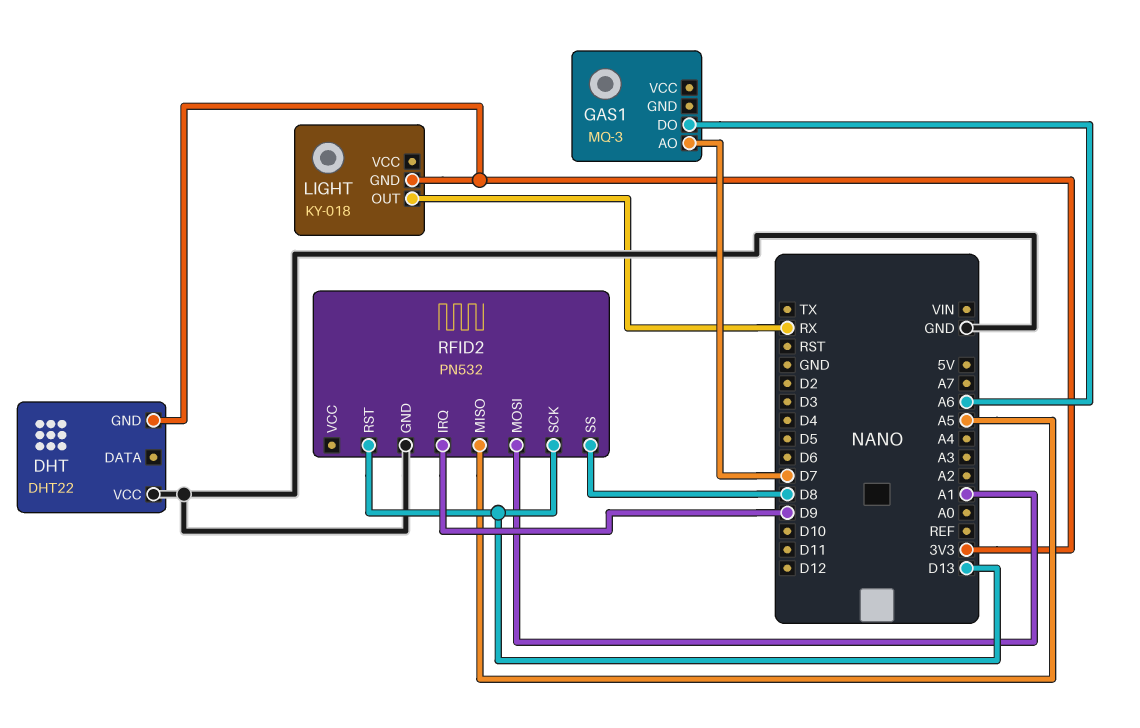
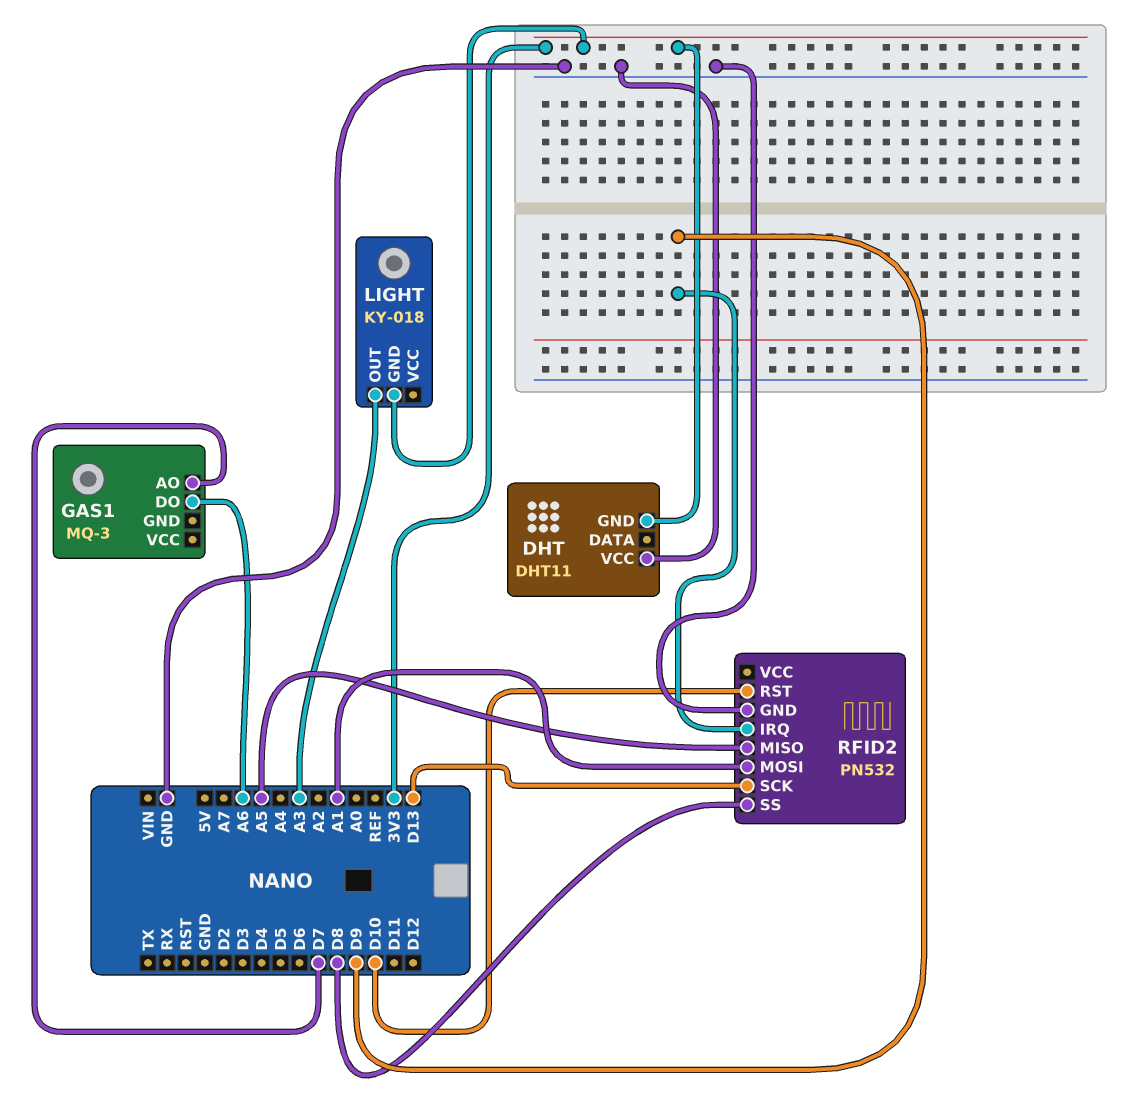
DHT: DHT22 -> DHT11
LIGHT pin OUT: RX -> A3
RFID2 pin RST: D13 -> D10

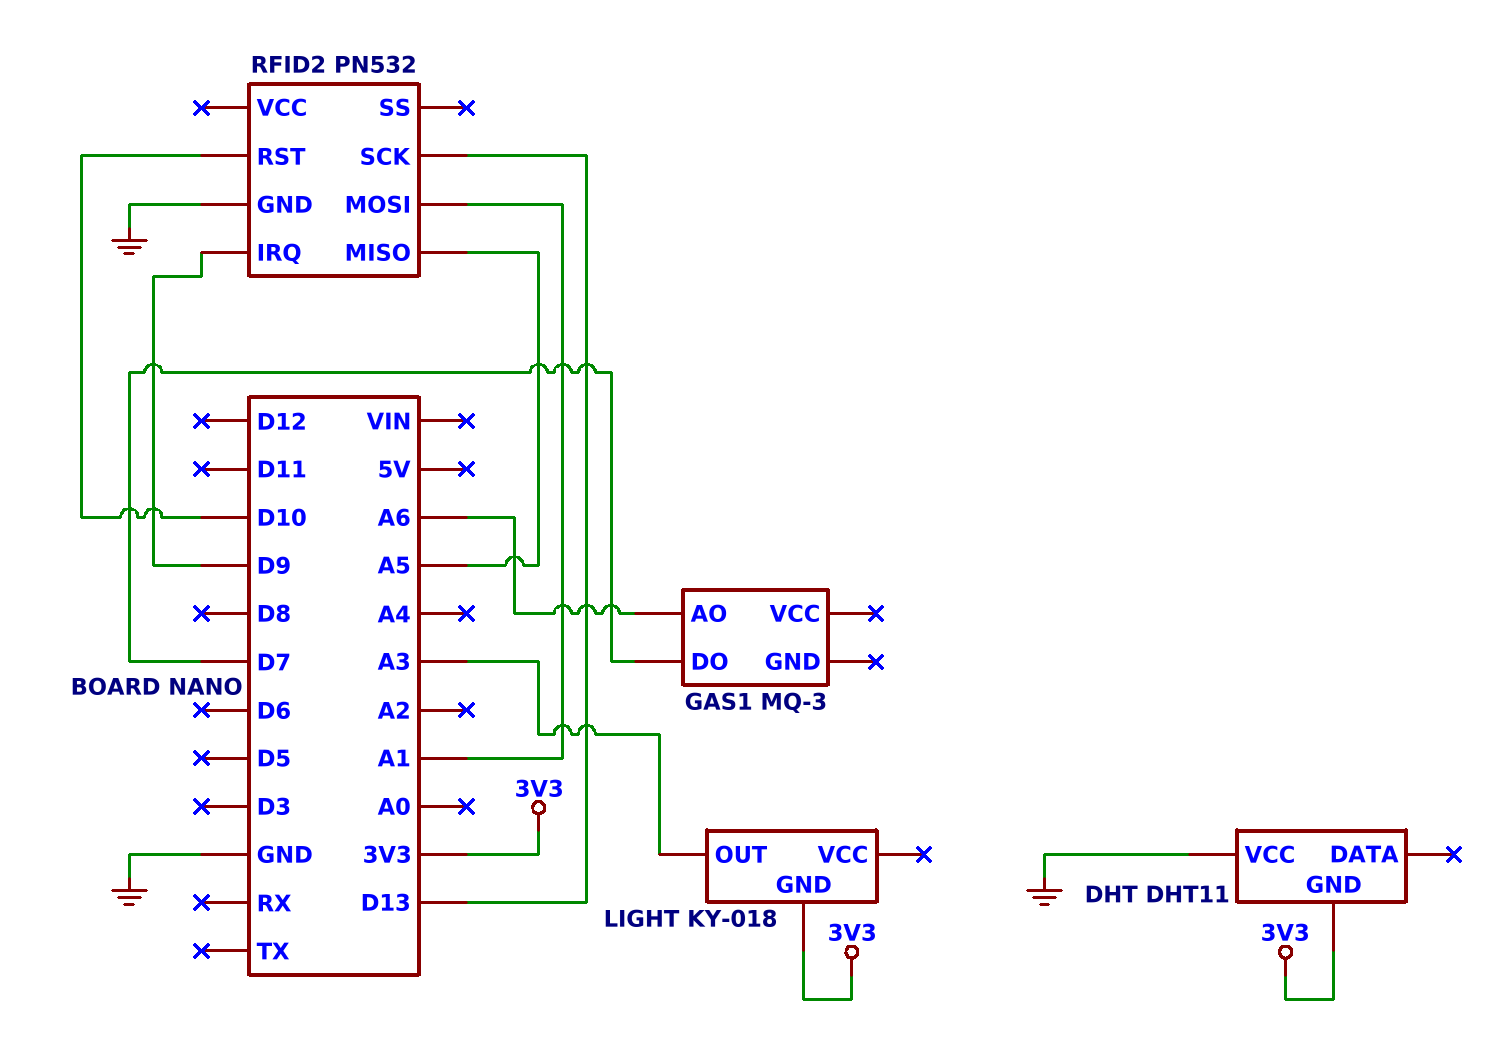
GAS1 pin AO: D7 -> A6
GAS1 pin DO: A6 -> D7
RFID2 pin SS: D8 -> none

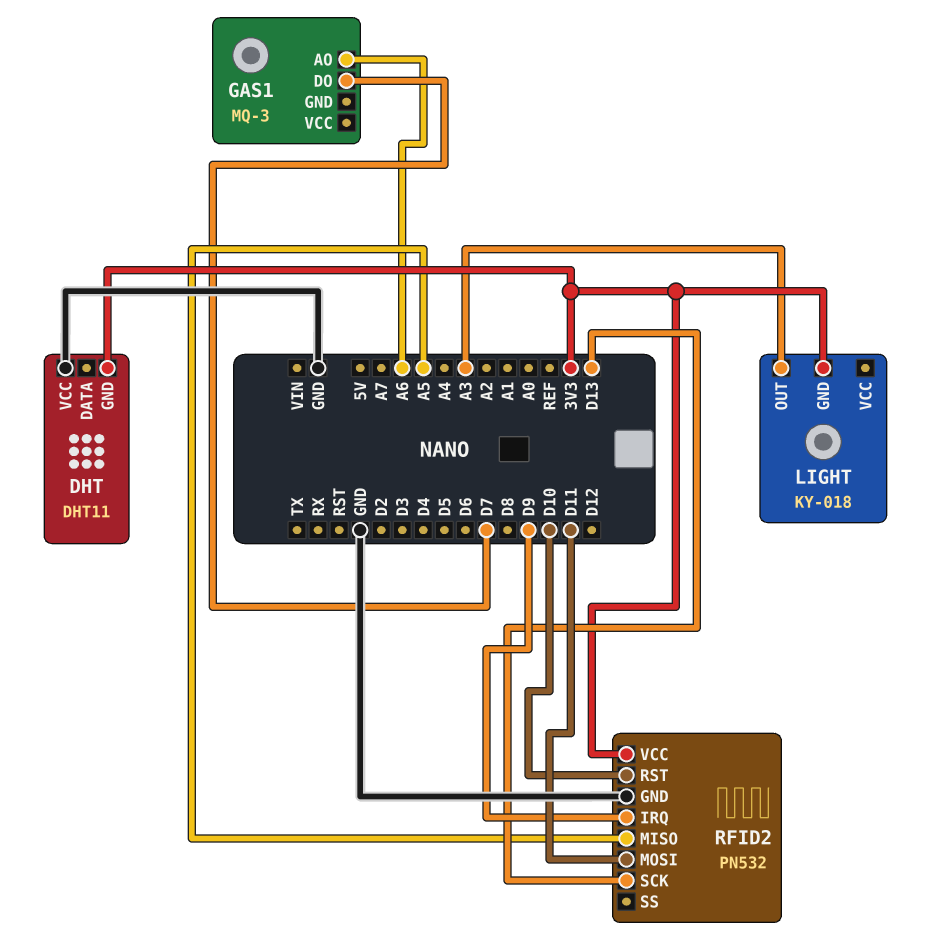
RFID2 pin MOSI: A1 -> D11
RFID2 pin VCC: none -> 3V3

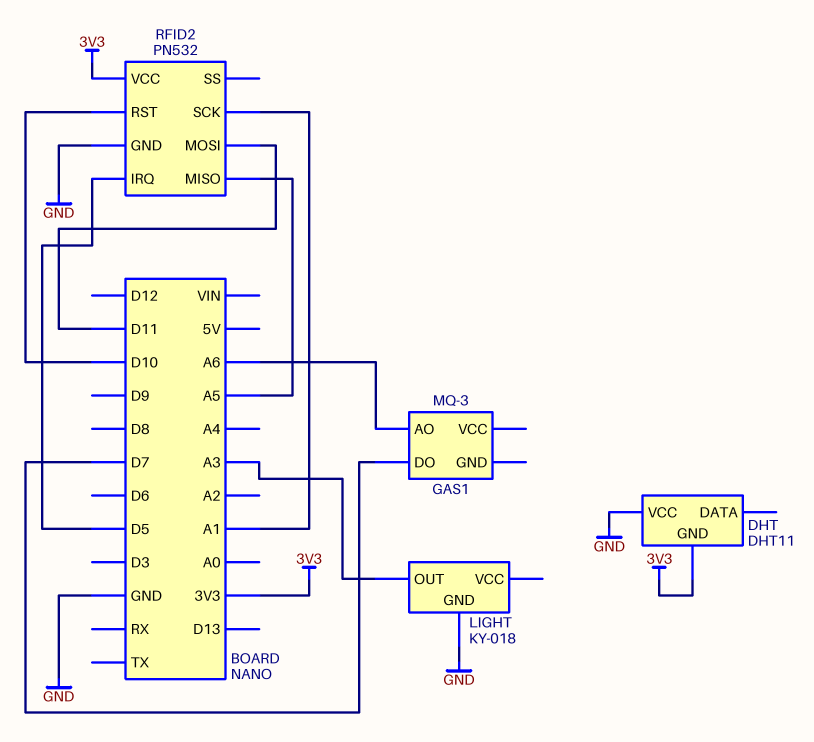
LIGHT pin GND: 3V3 -> GND
RFID2 pin IRQ: D9 -> D5
RFID2 pin SCK: D13 -> A1

